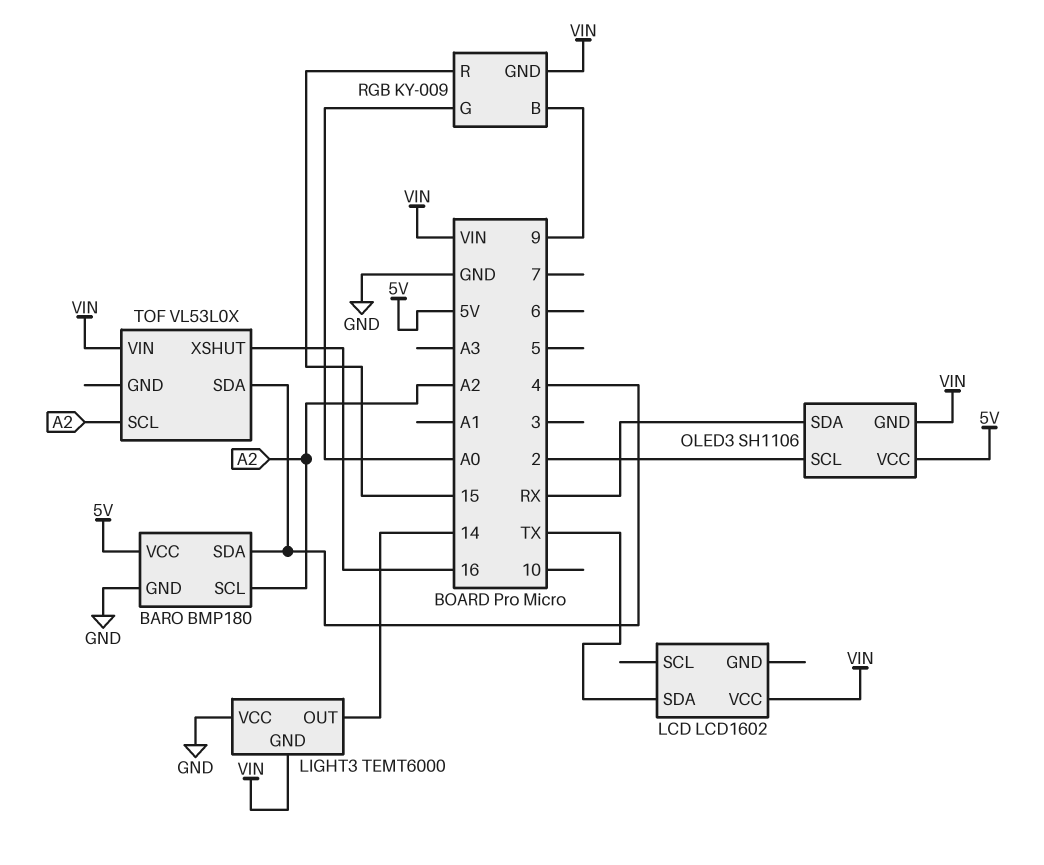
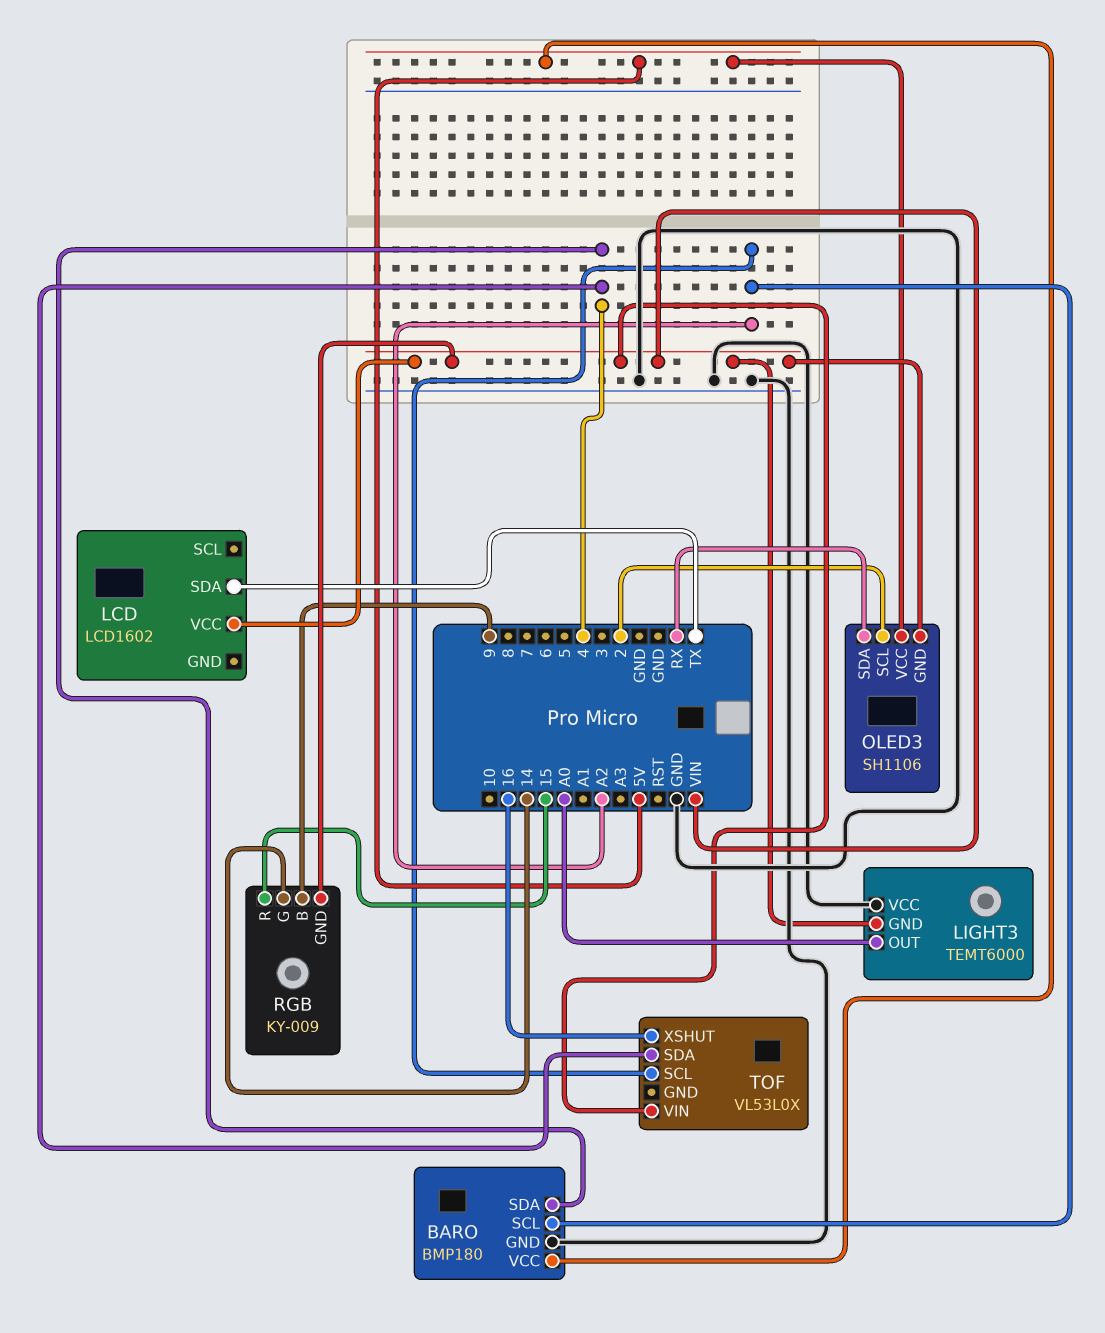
LIGHT3 pin OUT: 14 -> A0
RGB pin G: A0 -> 14

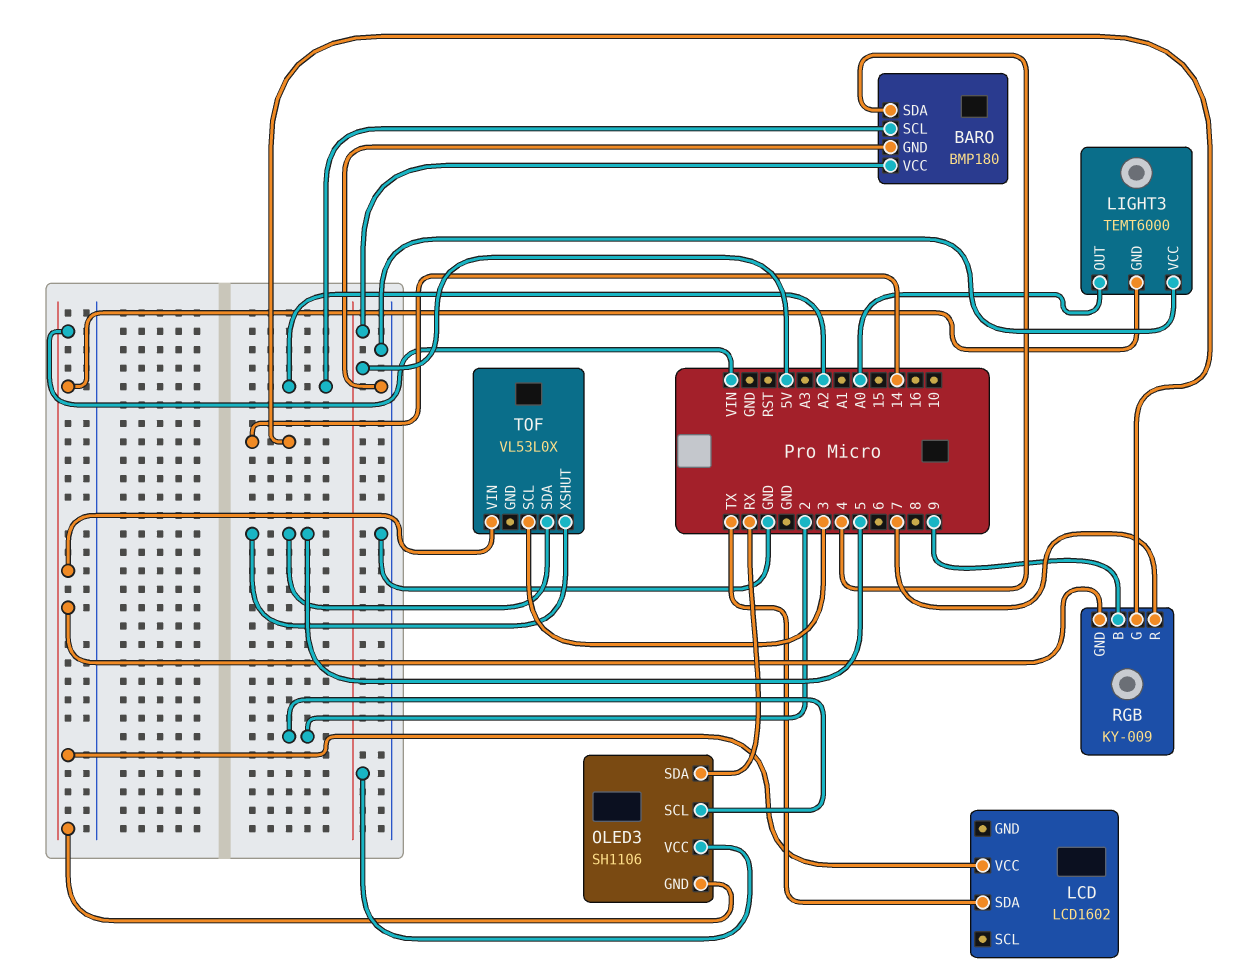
RGB pin R: 15 -> 7
TOF pin SCL: A2 -> 3
TOF pin SDA: 4 -> 5
TOF pin XSHUT: 16 -> 5

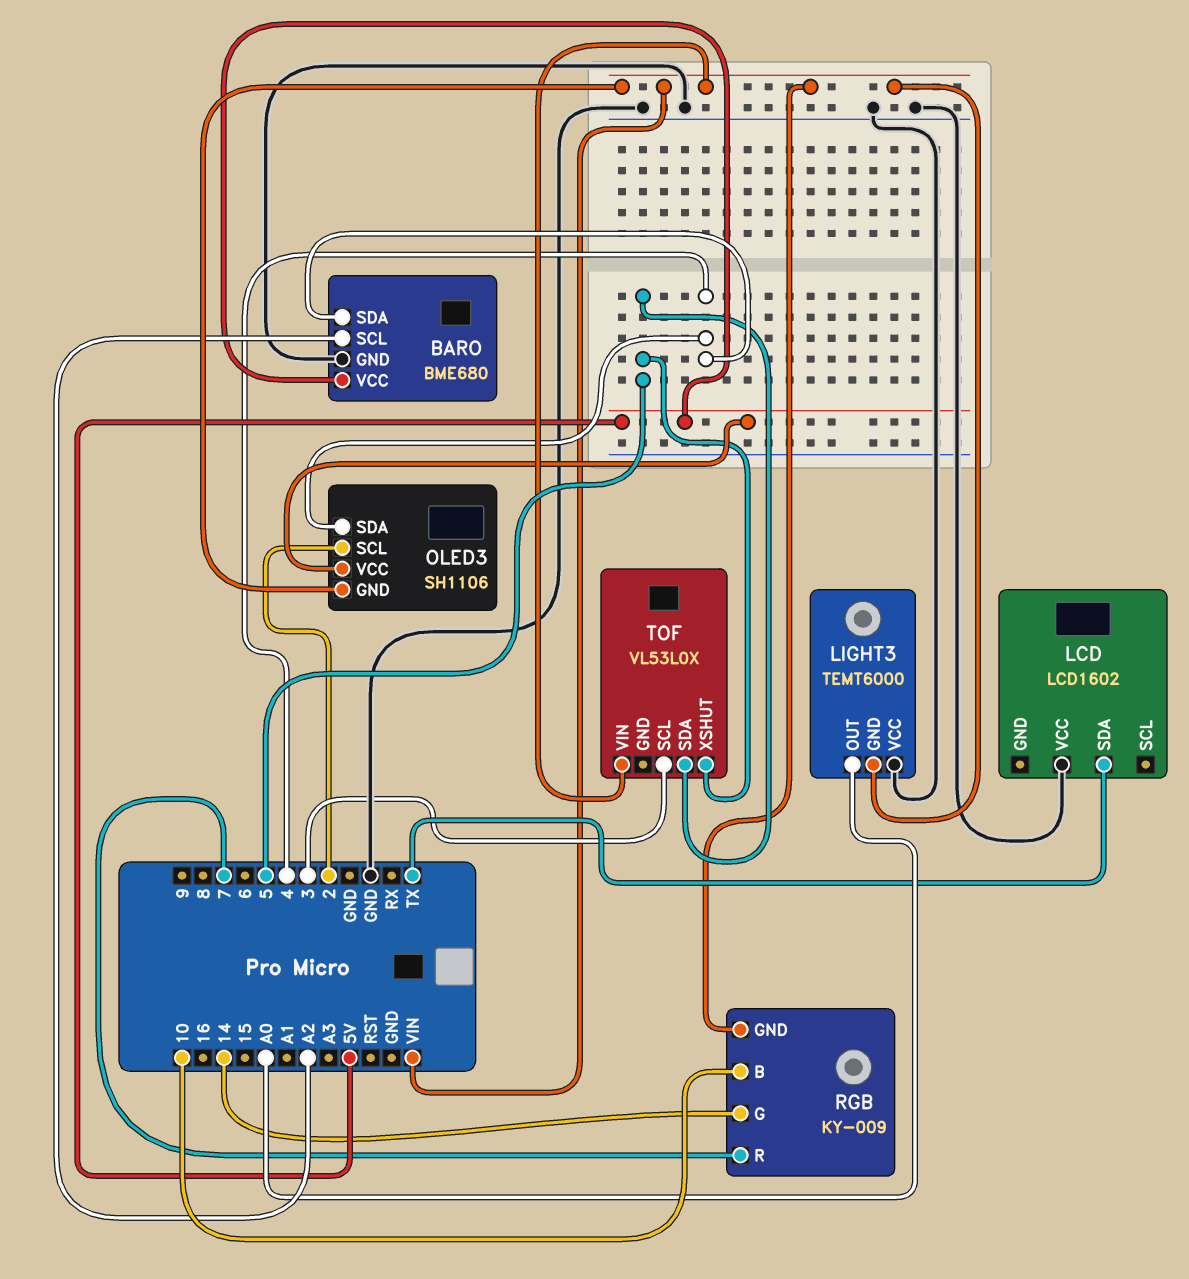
BARO: BMP180 -> BME680
LCD pin VCC: VIN -> GND
OLED3 pin SDA: RX -> 4
RGB pin B: 9 -> 10

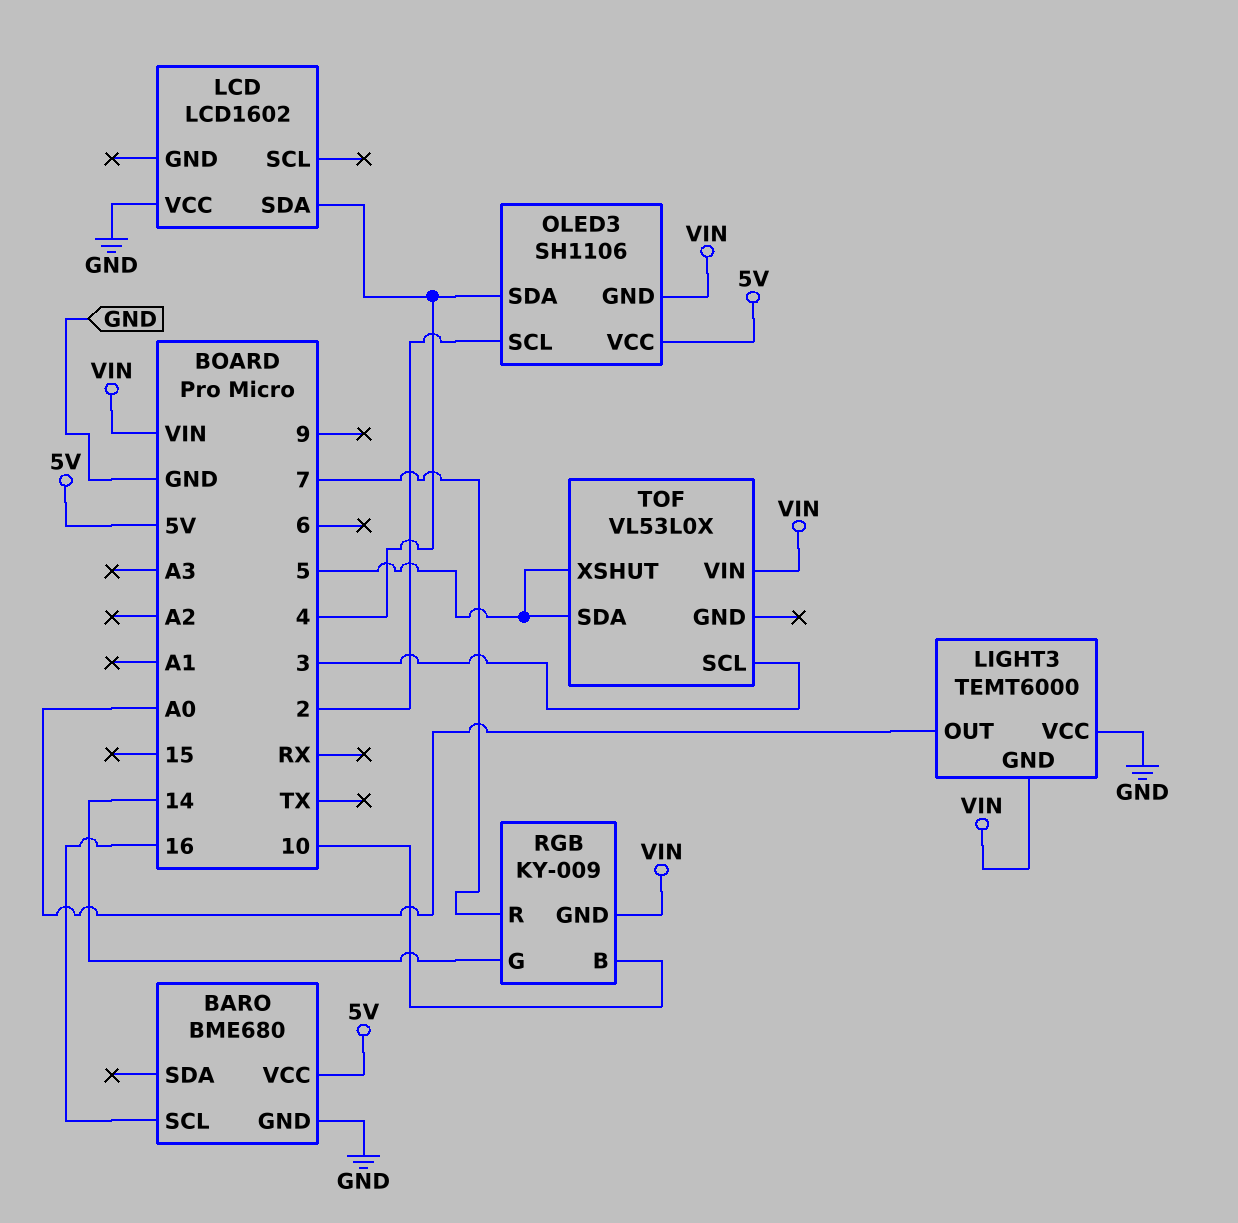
BARO pin SCL: A2 -> 16
BARO pin SDA: 4 -> none
LCD pin SDA: TX -> 4

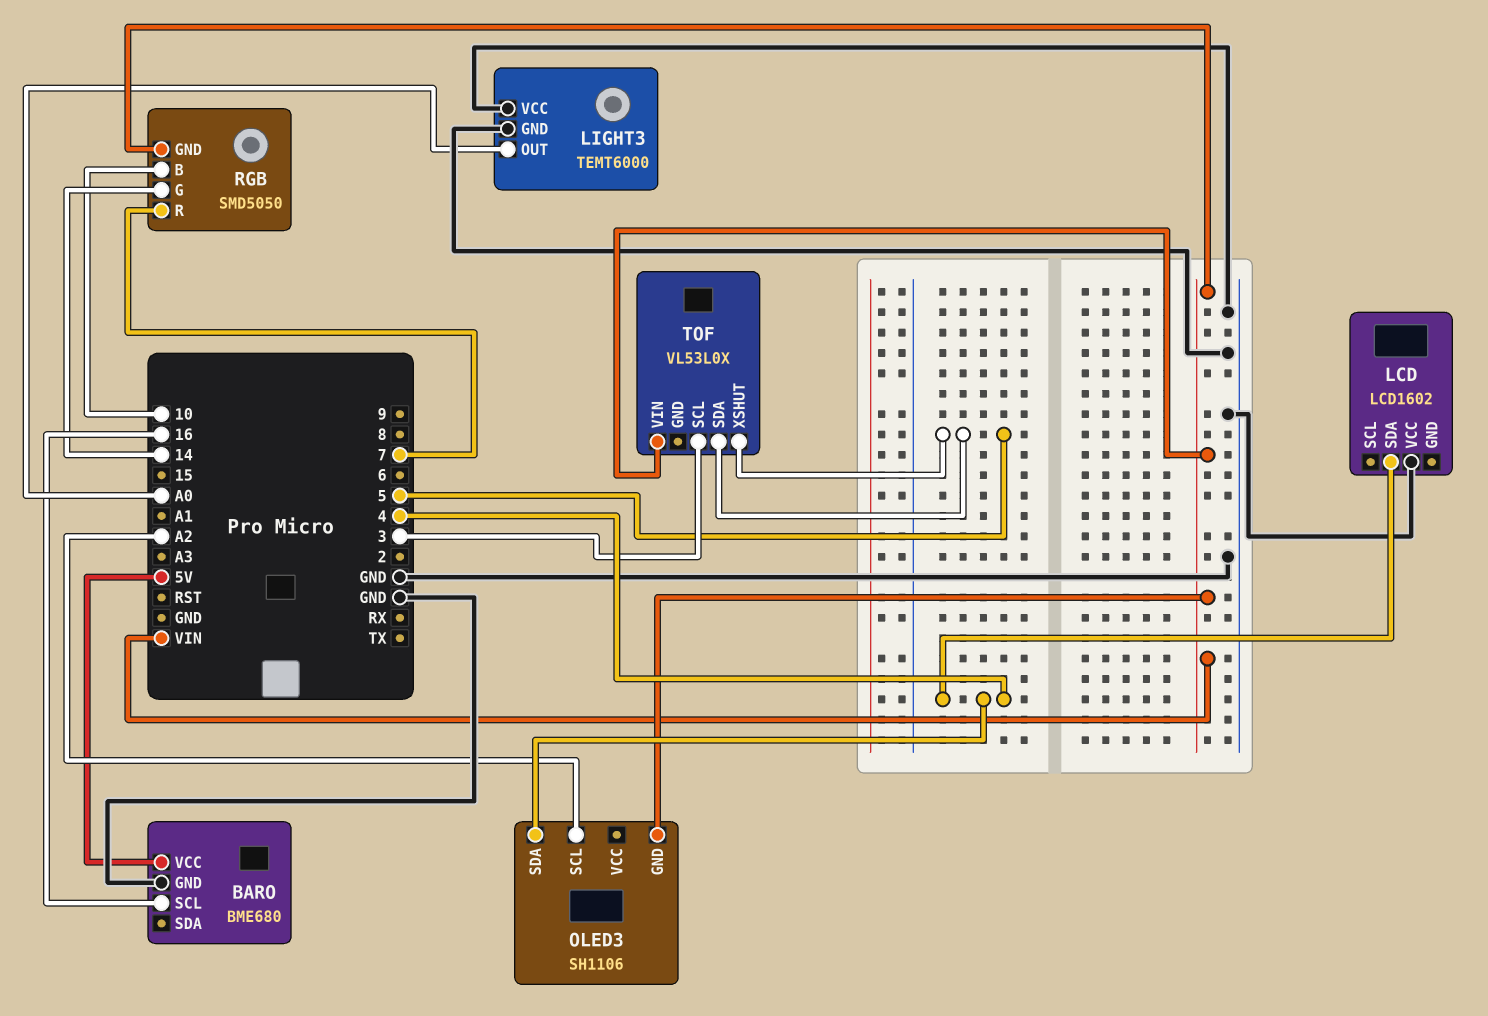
LIGHT3 pin GND: VIN -> GND
OLED3 pin SCL: 2 -> A2
OLED3 pin VCC: 5V -> none
RGB: KY-009 -> SMD5050

